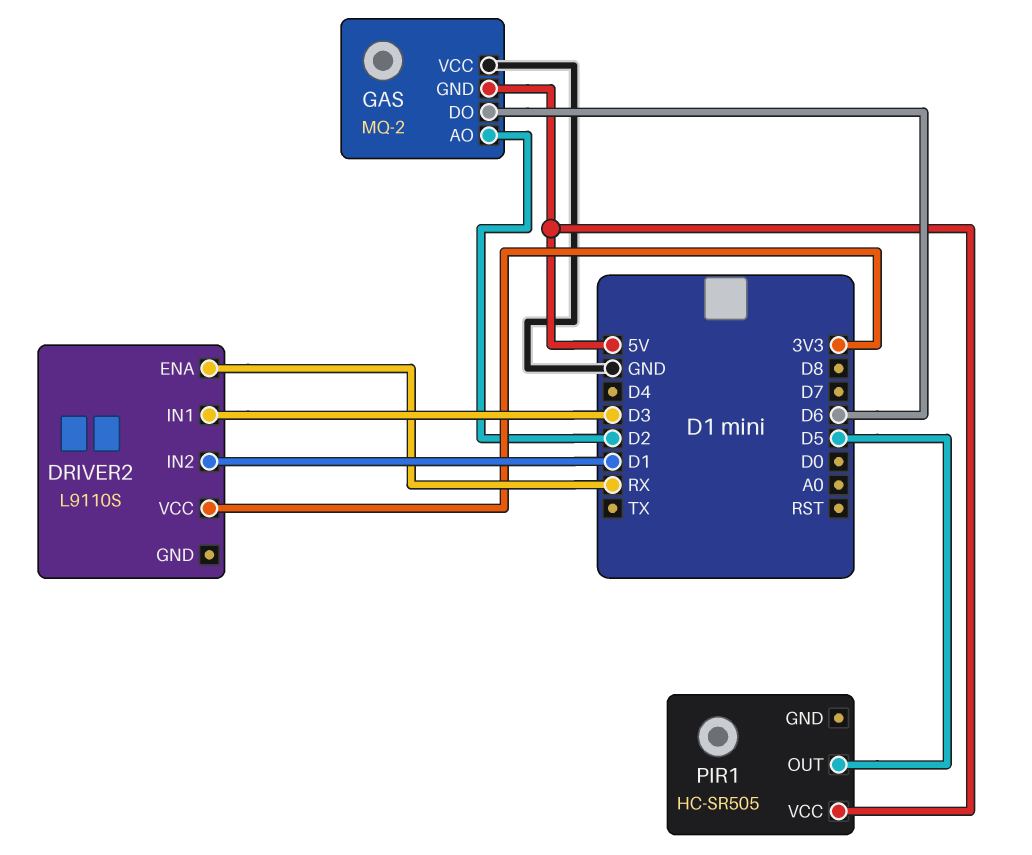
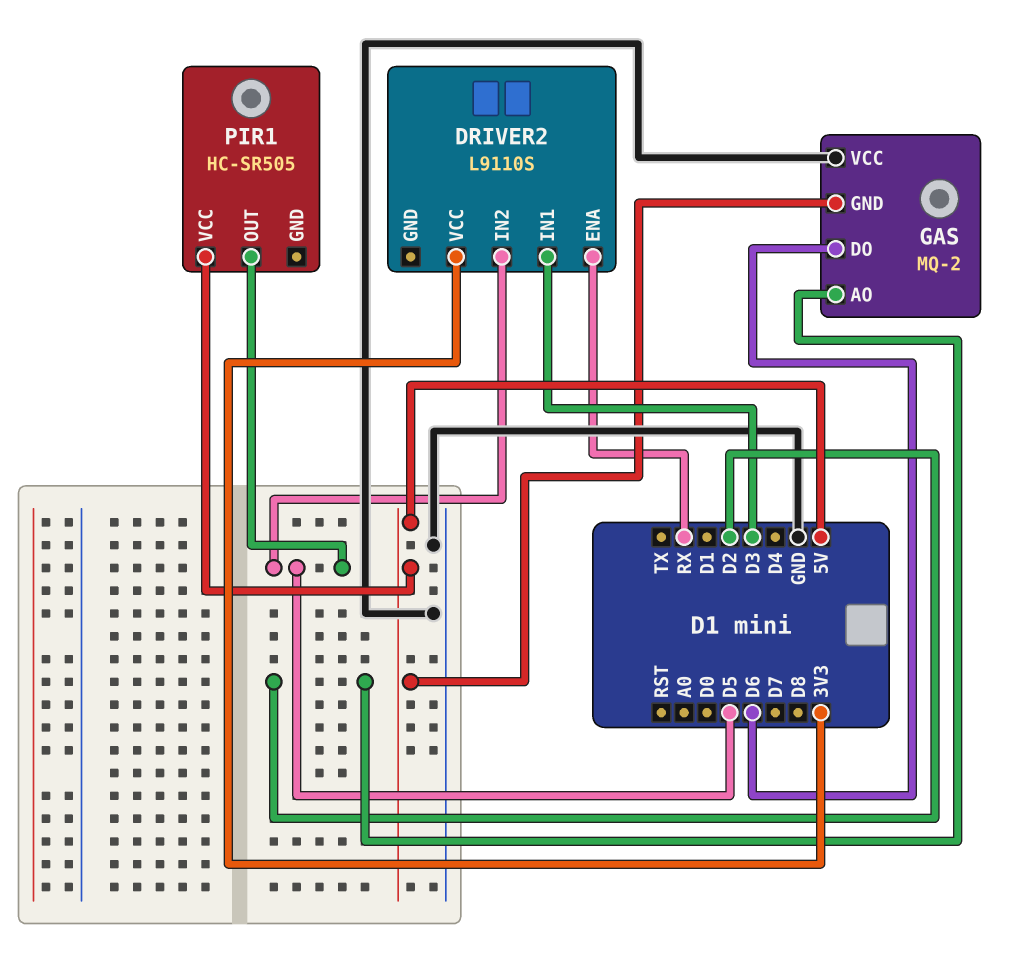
DRIVER2 pin IN2: D1 -> D5

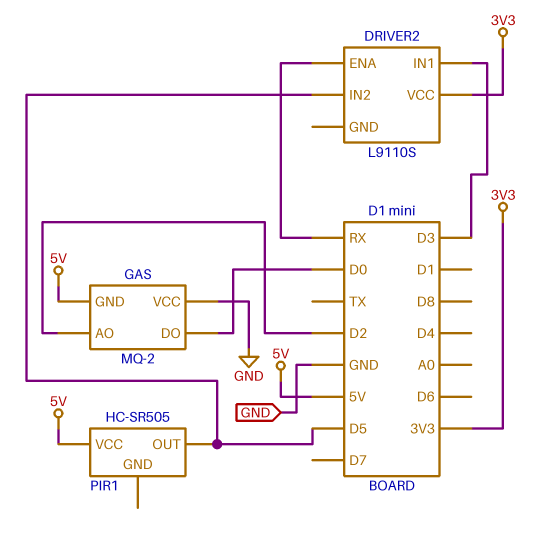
GAS pin DO: D6 -> D0

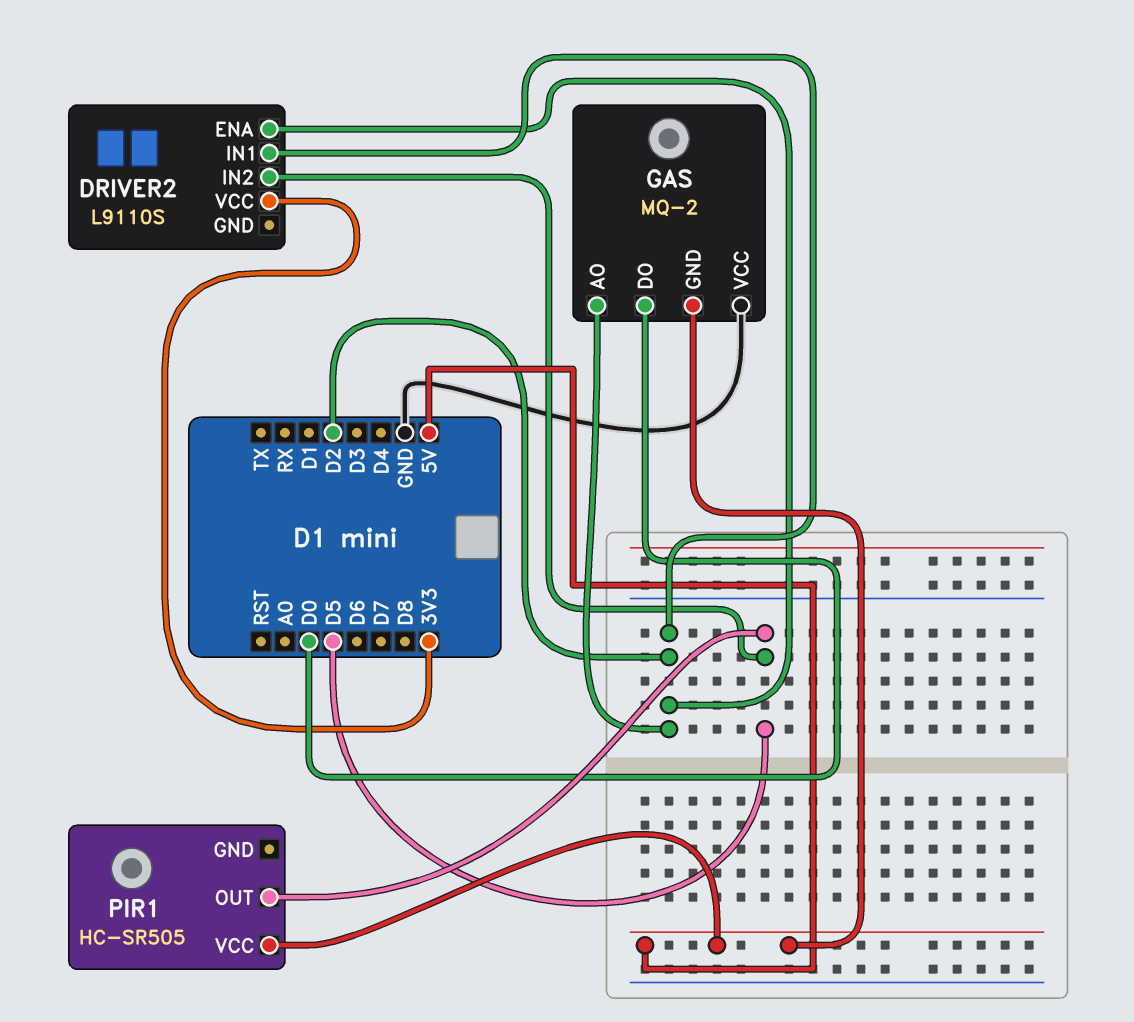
DRIVER2 pin ENA: RX -> D2
DRIVER2 pin IN1: D3 -> D2

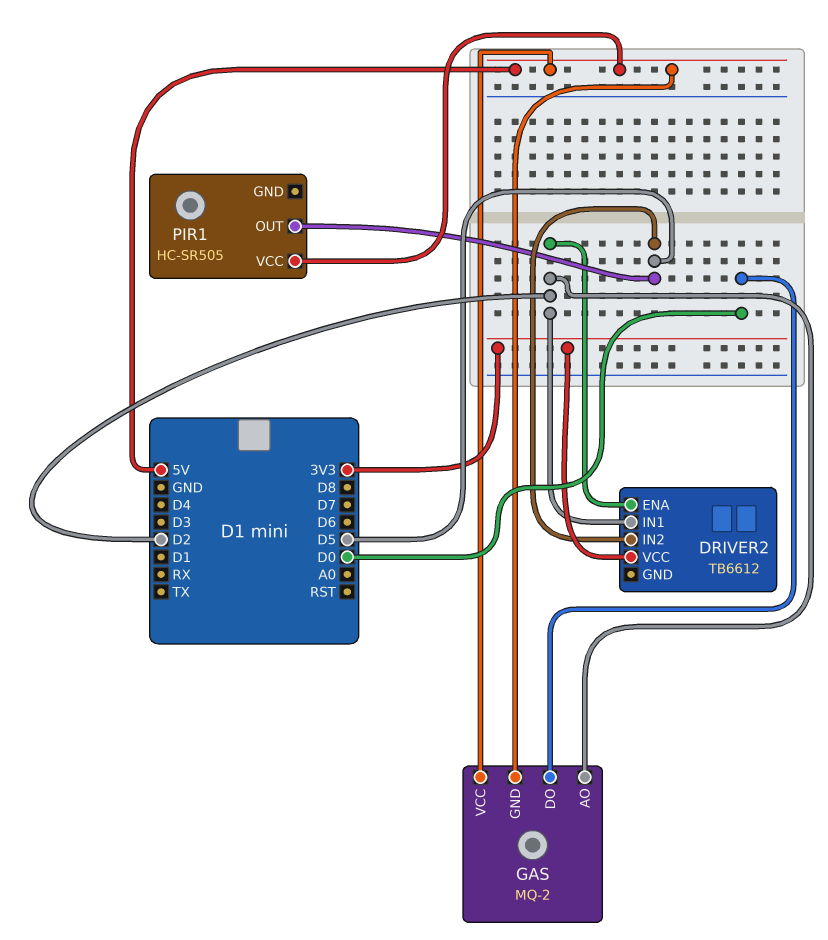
DRIVER2: L9110S -> TB6612
GAS pin VCC: GND -> 5V

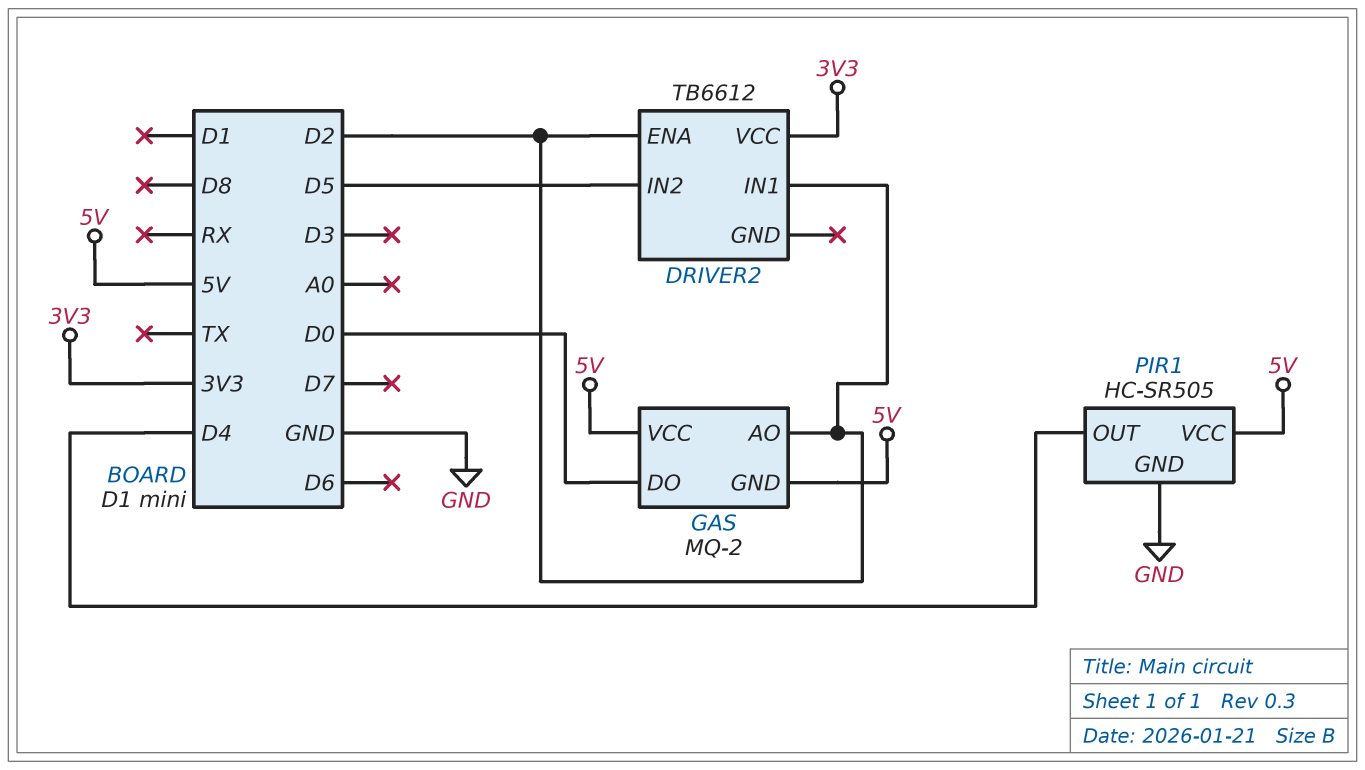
PIR1 pin GND: none -> GND
PIR1 pin OUT: D5 -> D4

